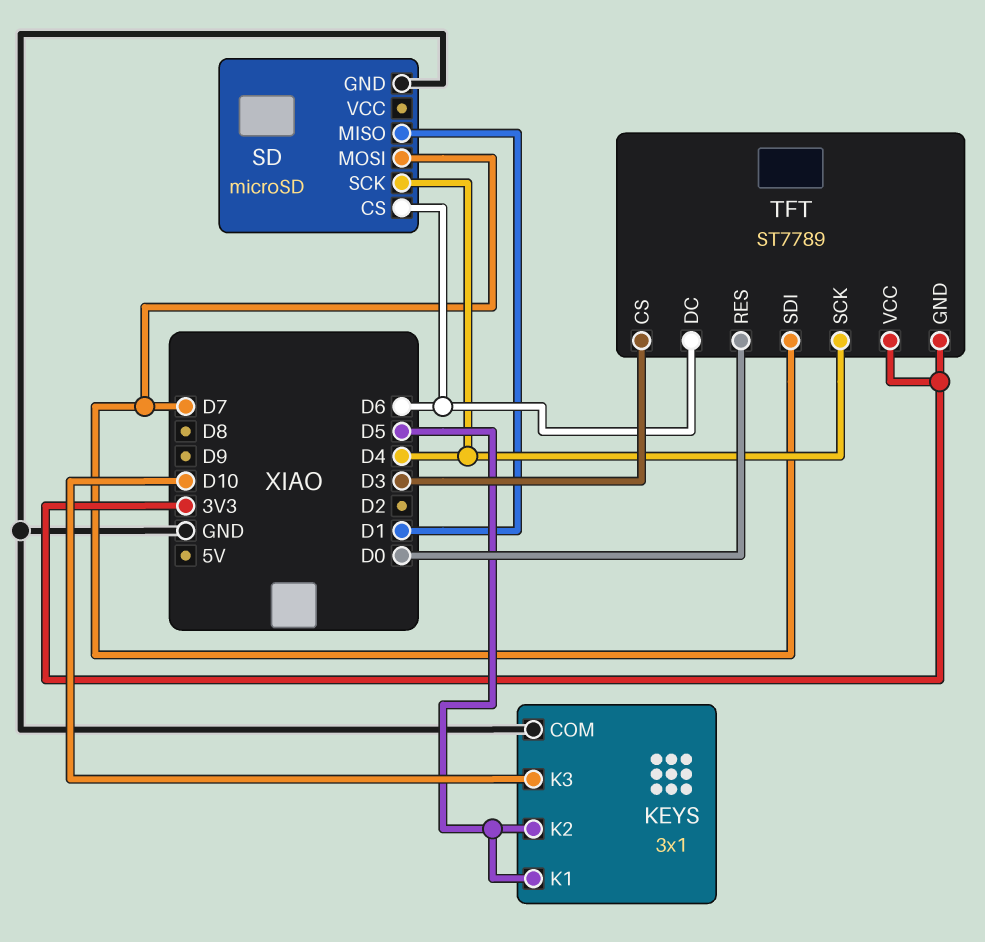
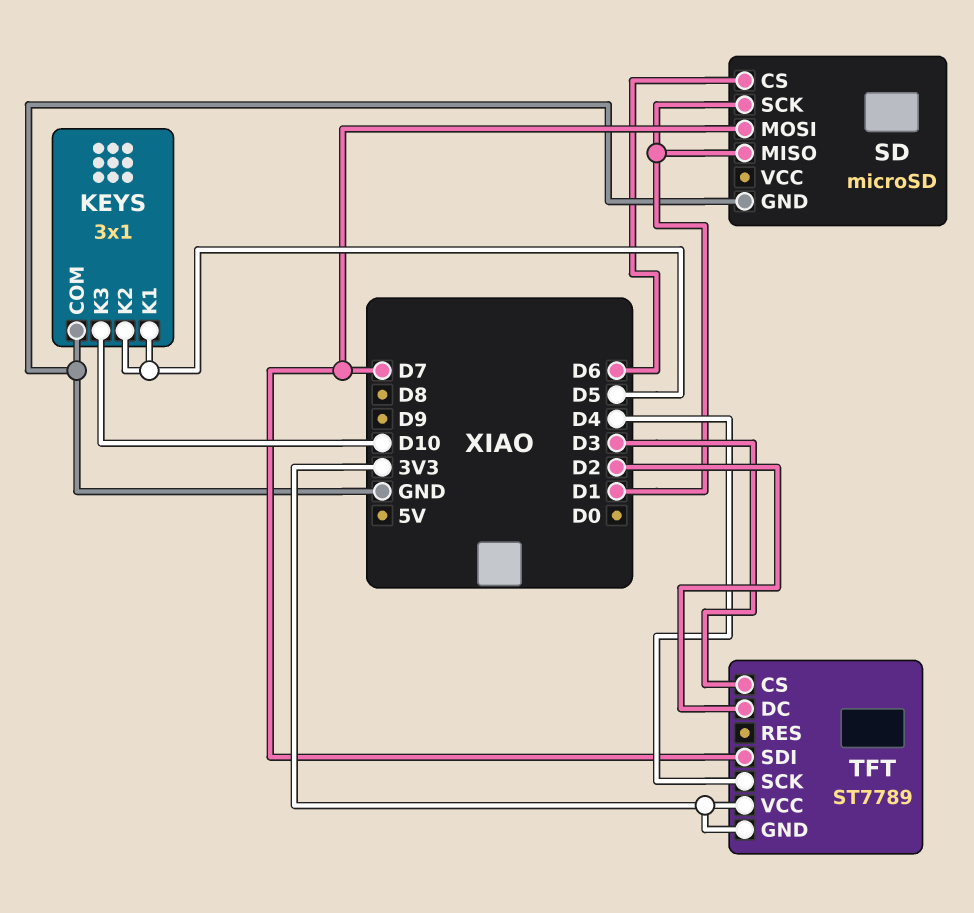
SD pin SCK: D4 -> D1
TFT pin DC: D6 -> D2
TFT pin RES: D0 -> none

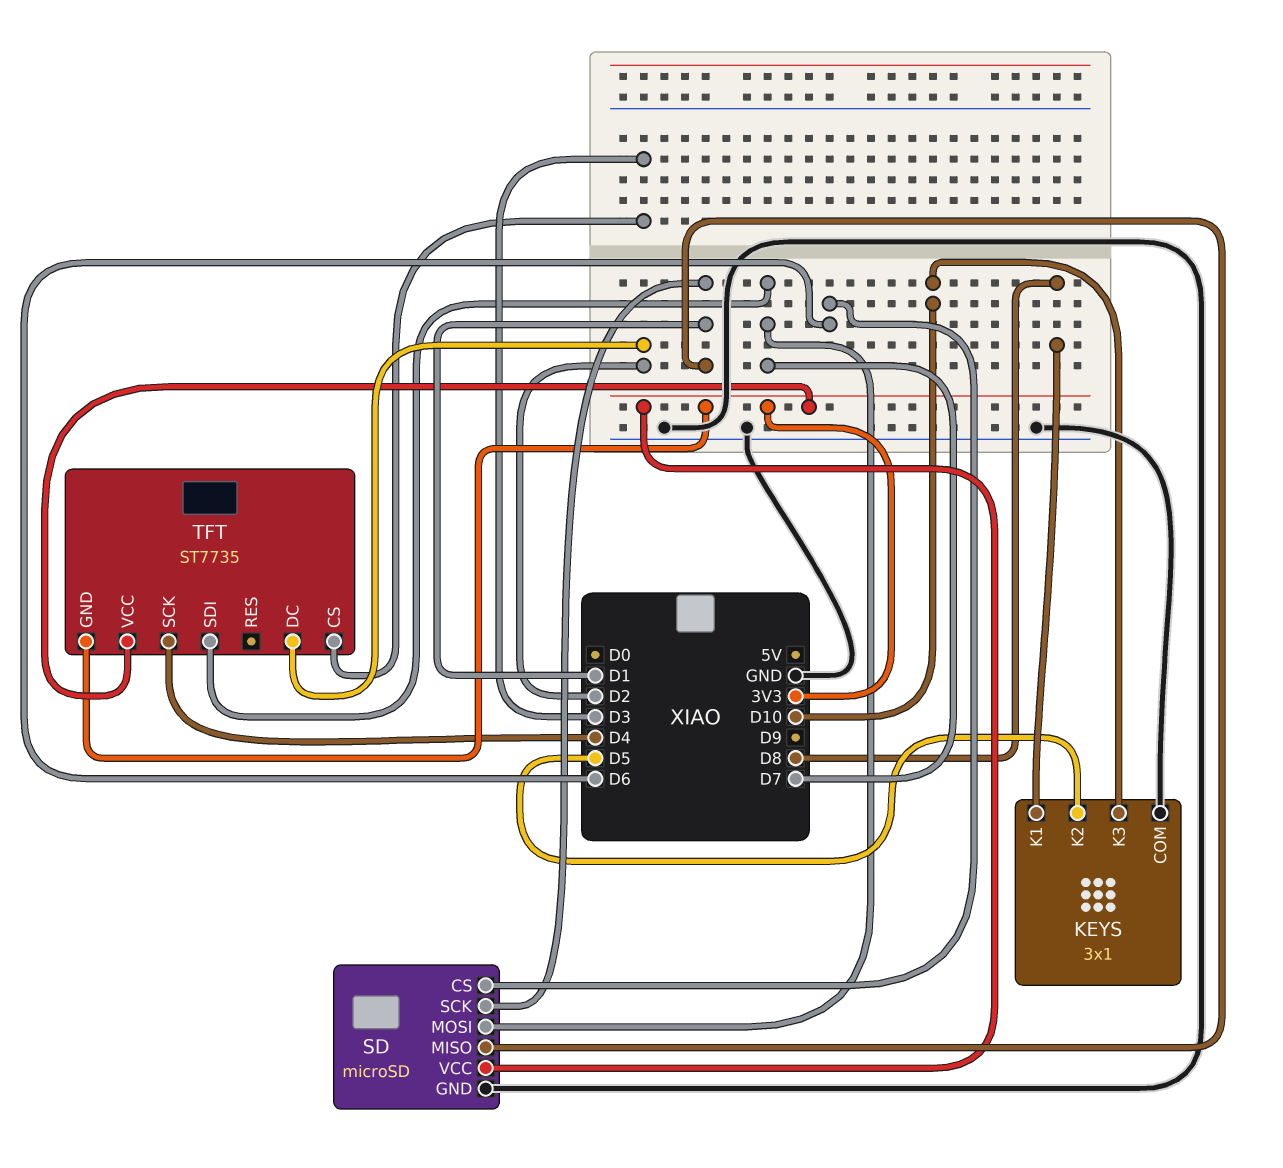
KEYS pin K1: D5 -> D8
SD pin VCC: none -> 3V3
TFT: ST7789 -> ST7735

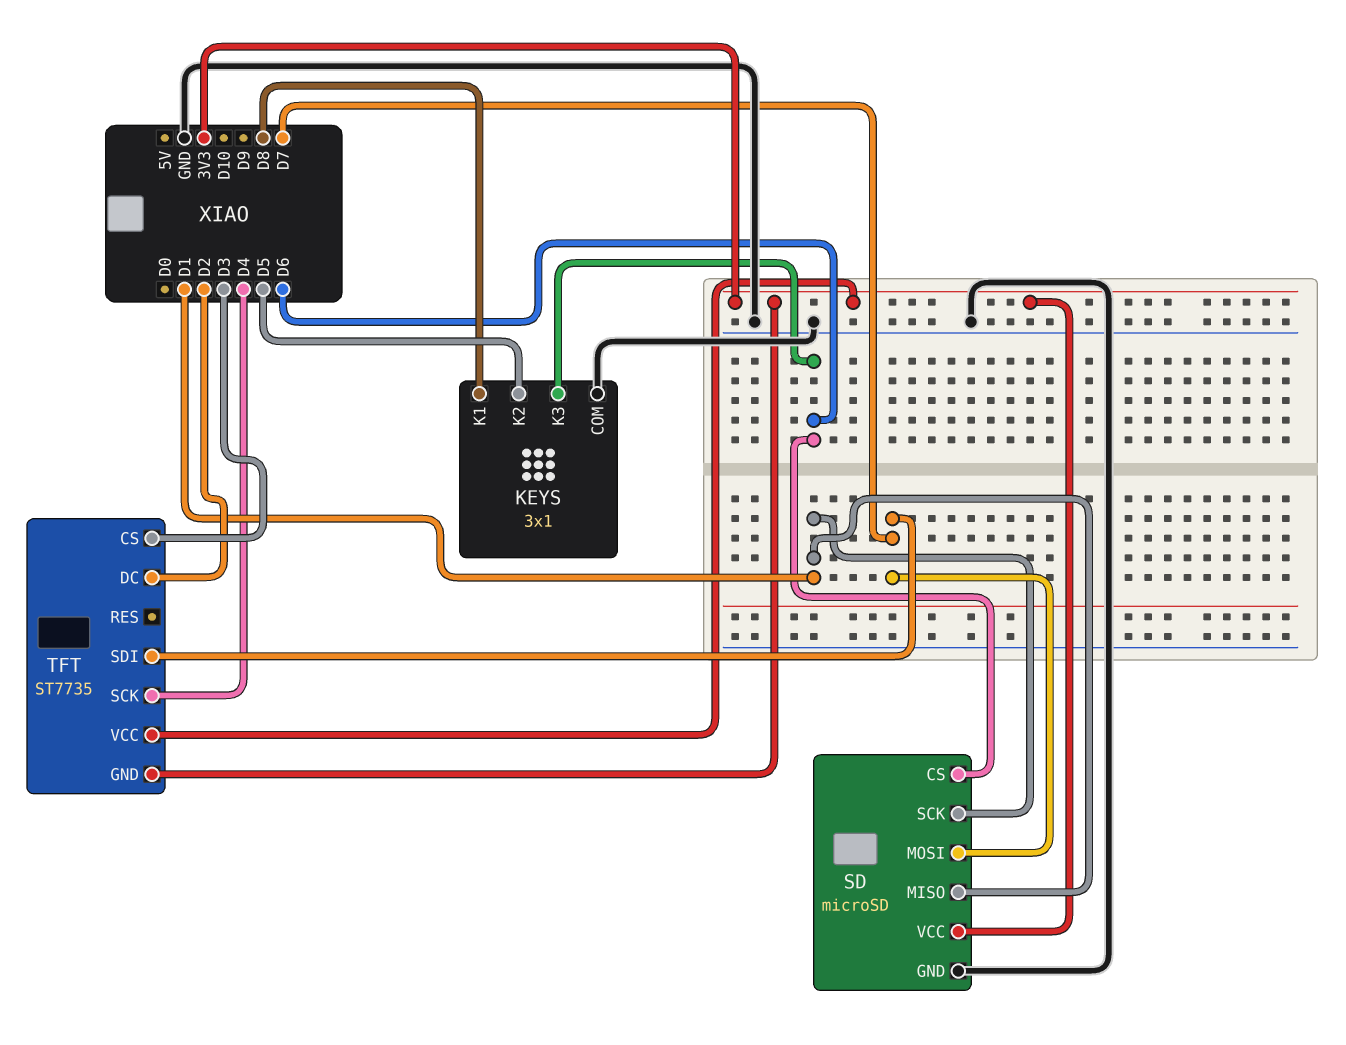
KEYS pin K3: D10 -> D6

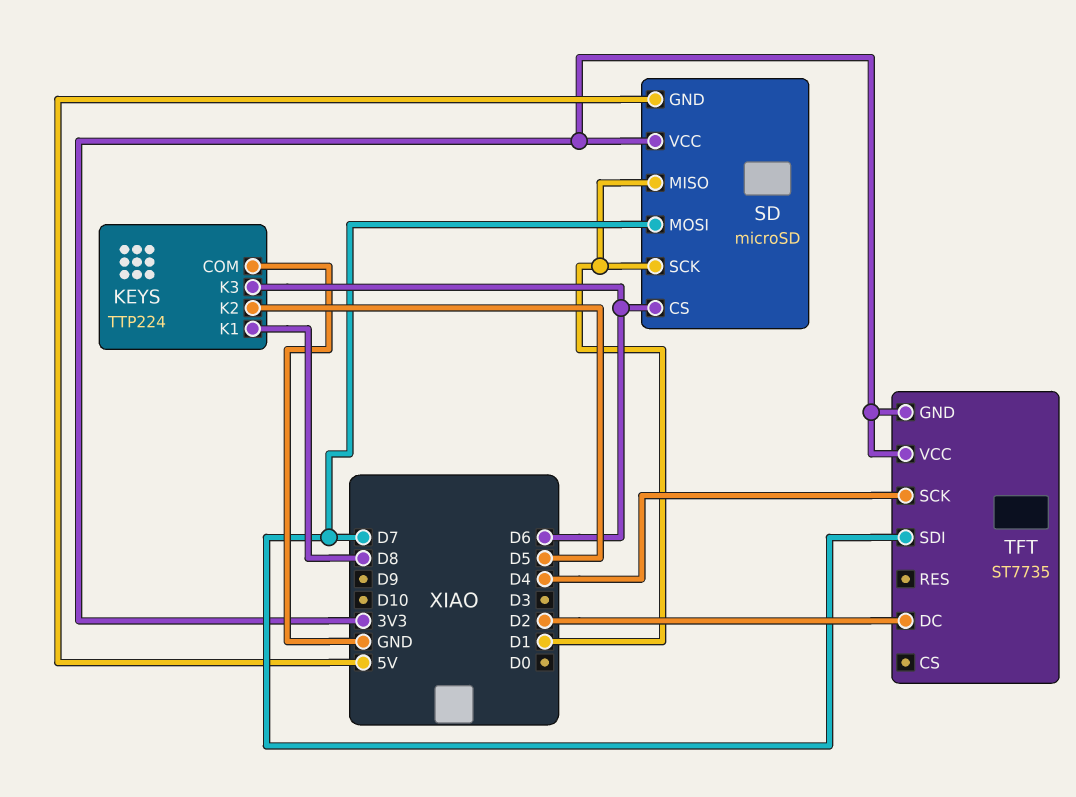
KEYS: 3x1 -> TTP224
SD pin GND: GND -> 5V
TFT pin CS: D3 -> none

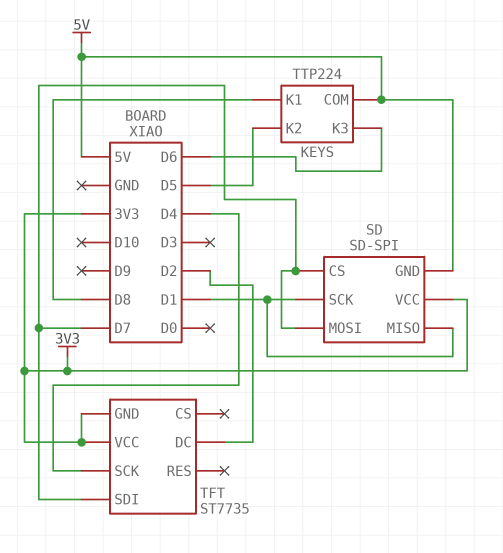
KEYS pin COM: GND -> 5V
SD: microSD -> SD-SPI
SD pin CS: D6 -> D7

